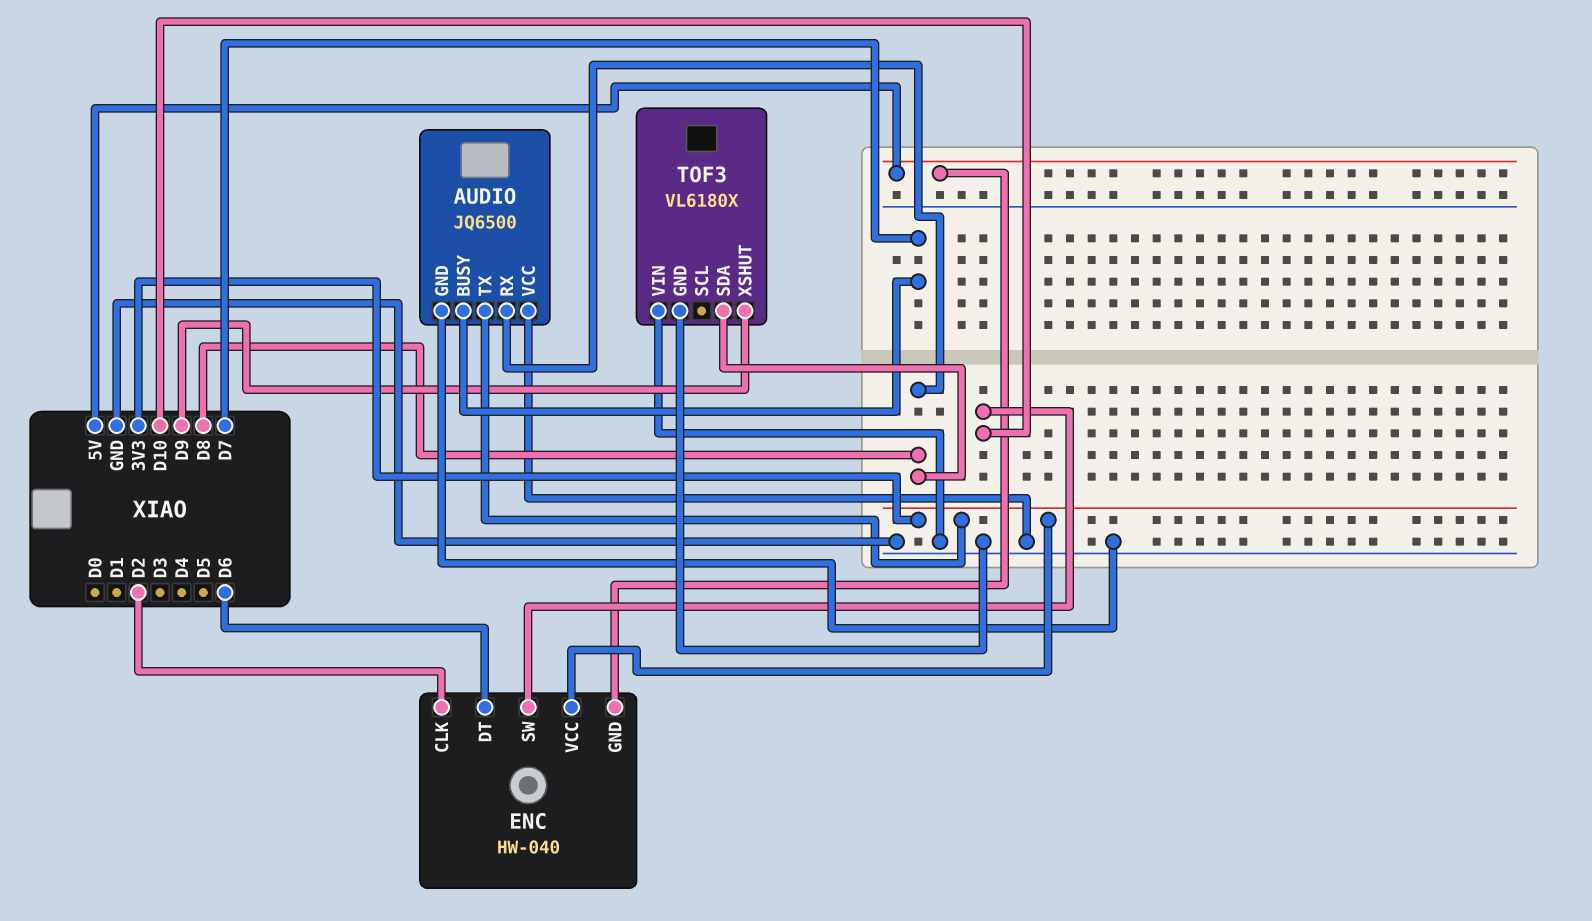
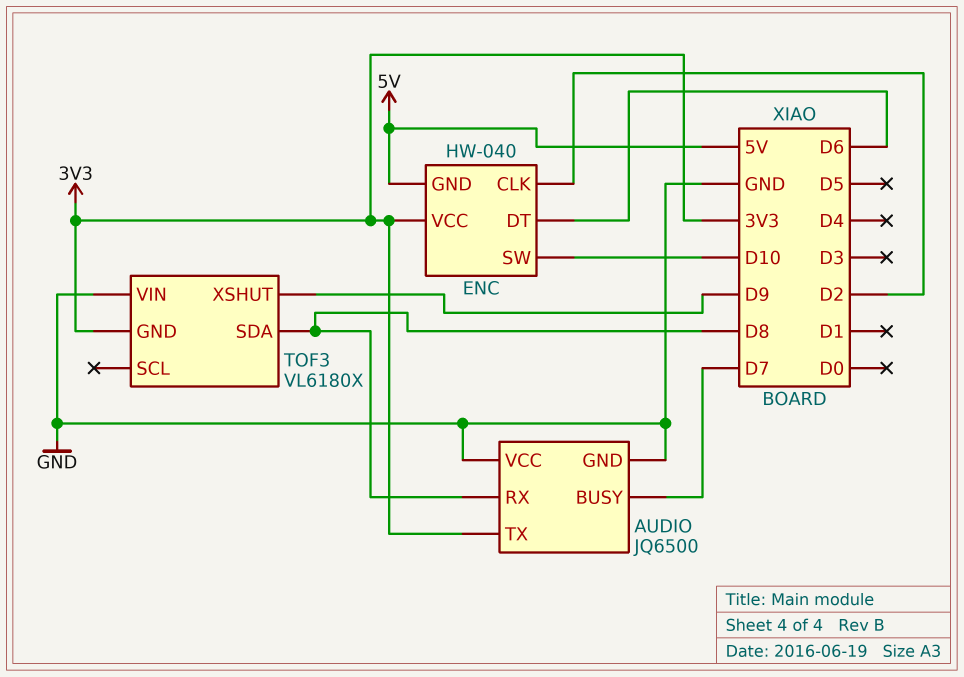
TOF3 pin GND: GND -> 3V3

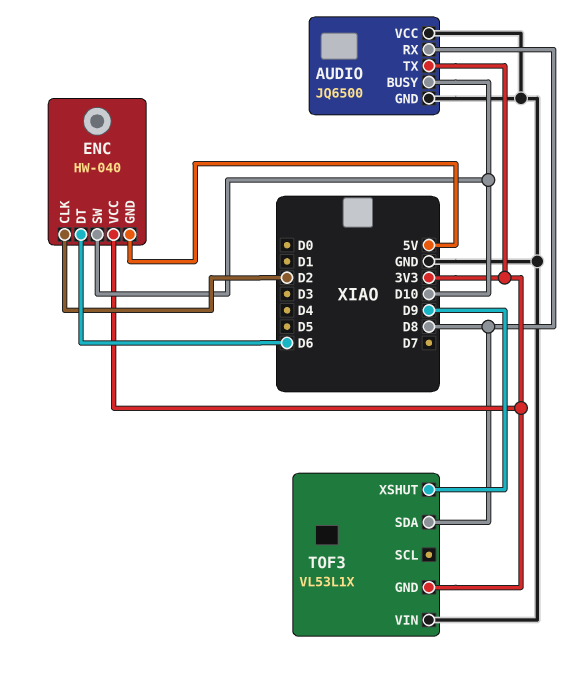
AUDIO pin BUSY: D7 -> D10
TOF3: VL6180X -> VL53L1X

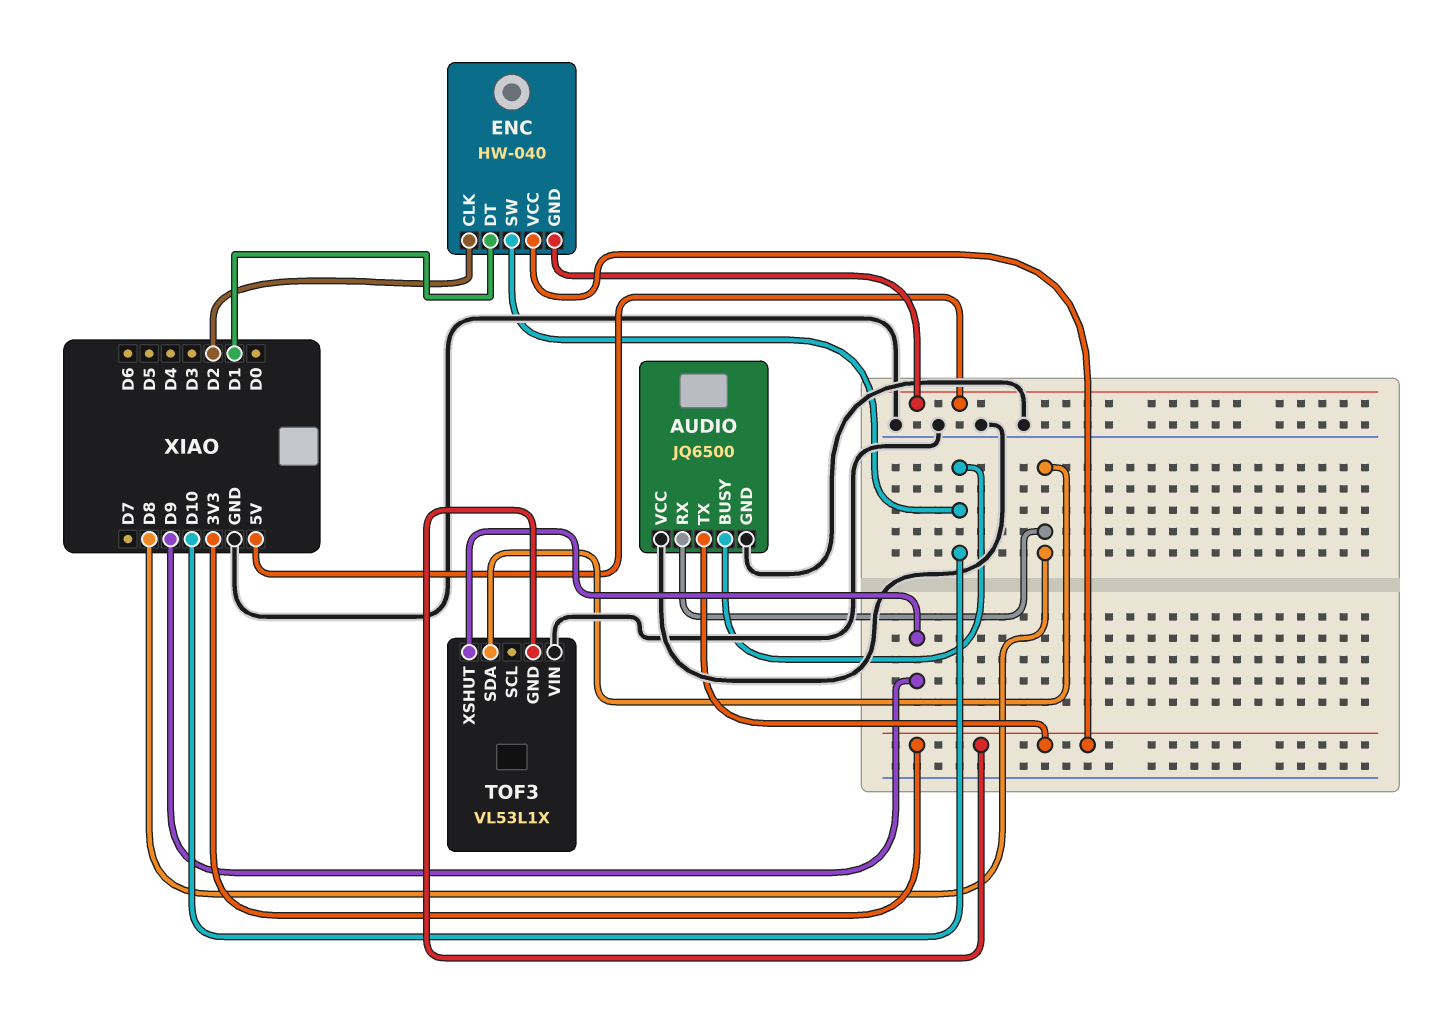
ENC pin DT: D6 -> D1

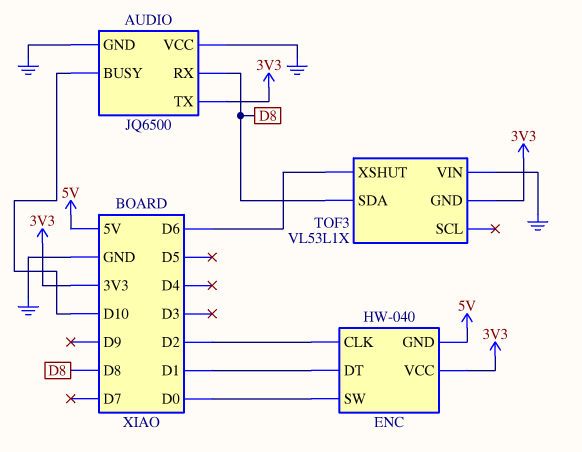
ENC pin SW: D10 -> D0
TOF3 pin XSHUT: D9 -> D6

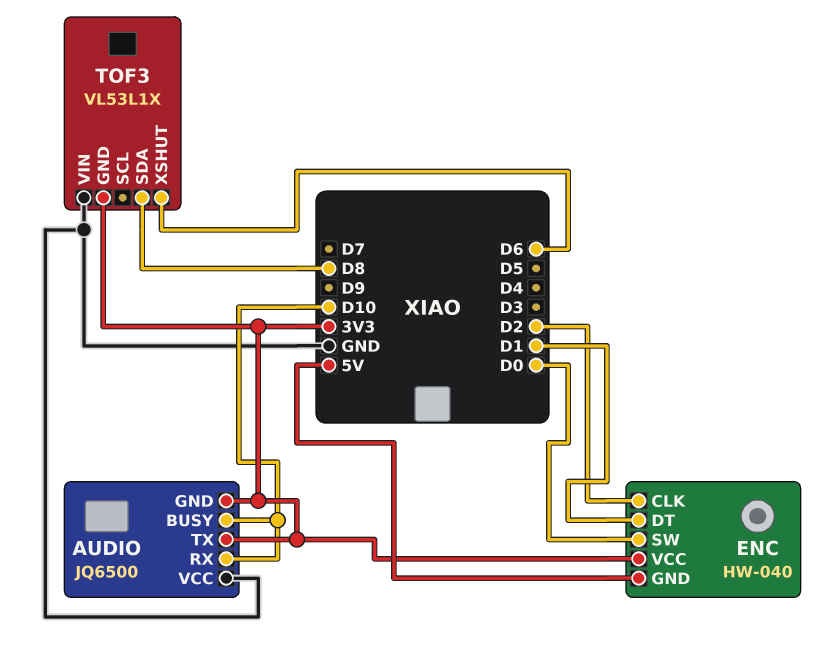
AUDIO pin GND: GND -> 3V3
AUDIO pin RX: D8 -> D10

